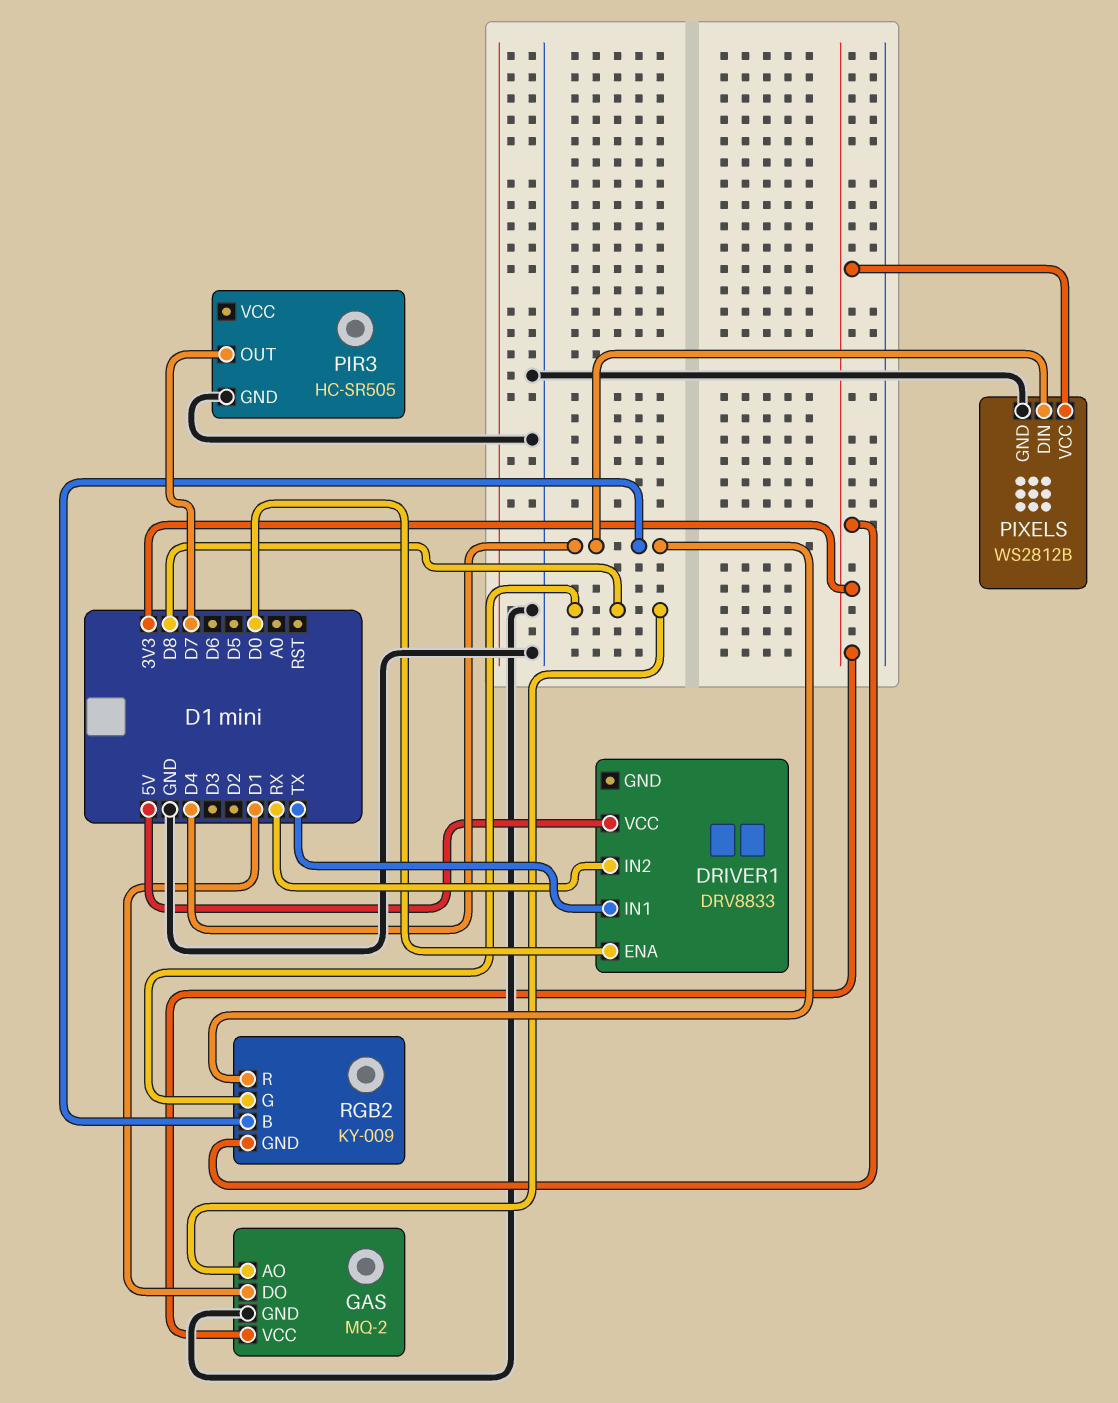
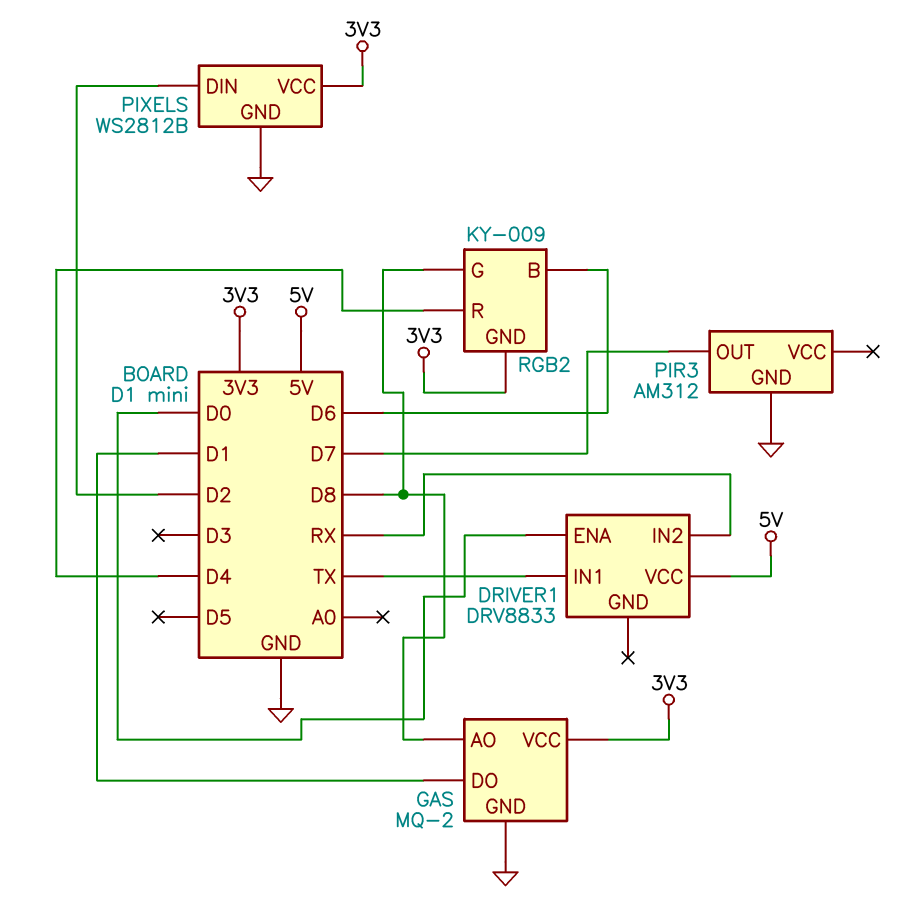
PIR3: HC-SR505 -> AM312
PIXELS pin DIN: D4 -> D2
RGB2 pin B: D4 -> D6

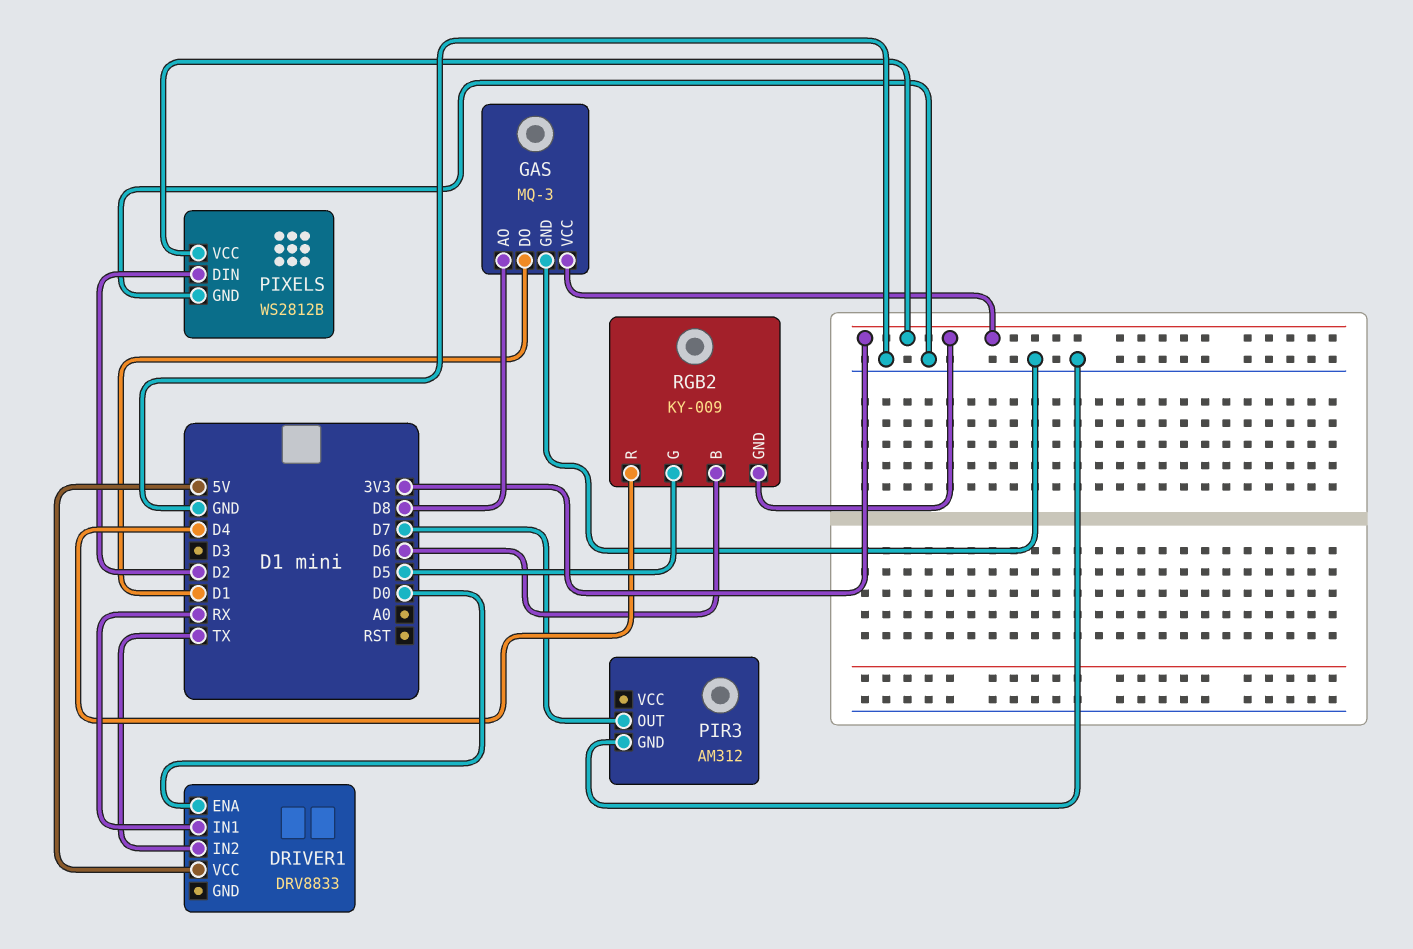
DRIVER1 pin IN1: TX -> RX
DRIVER1 pin IN2: RX -> TX
GAS: MQ-2 -> MQ-3
RGB2 pin G: D8 -> D5

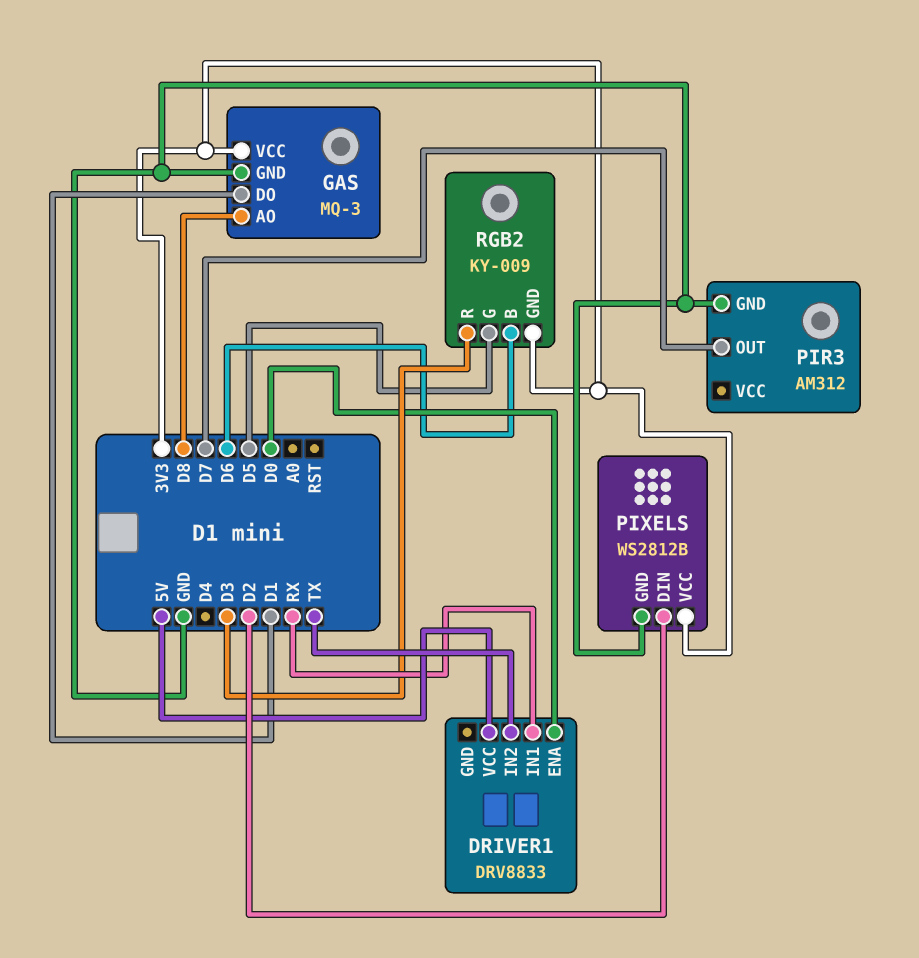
RGB2 pin R: D4 -> D3

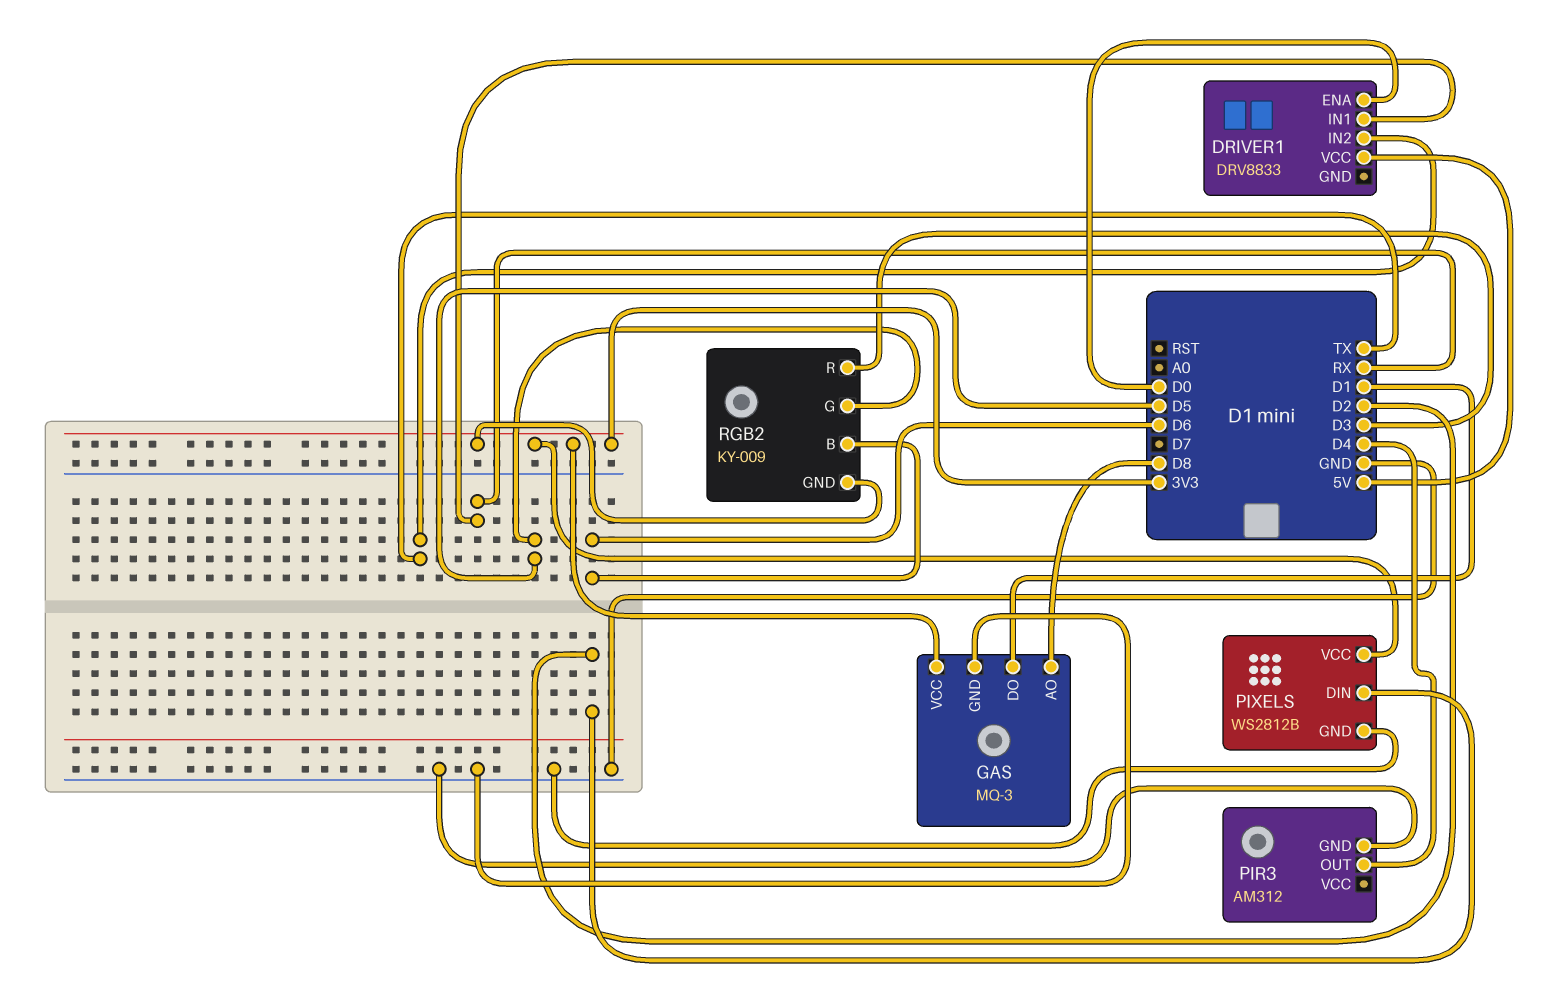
PIR3 pin OUT: D7 -> D4

